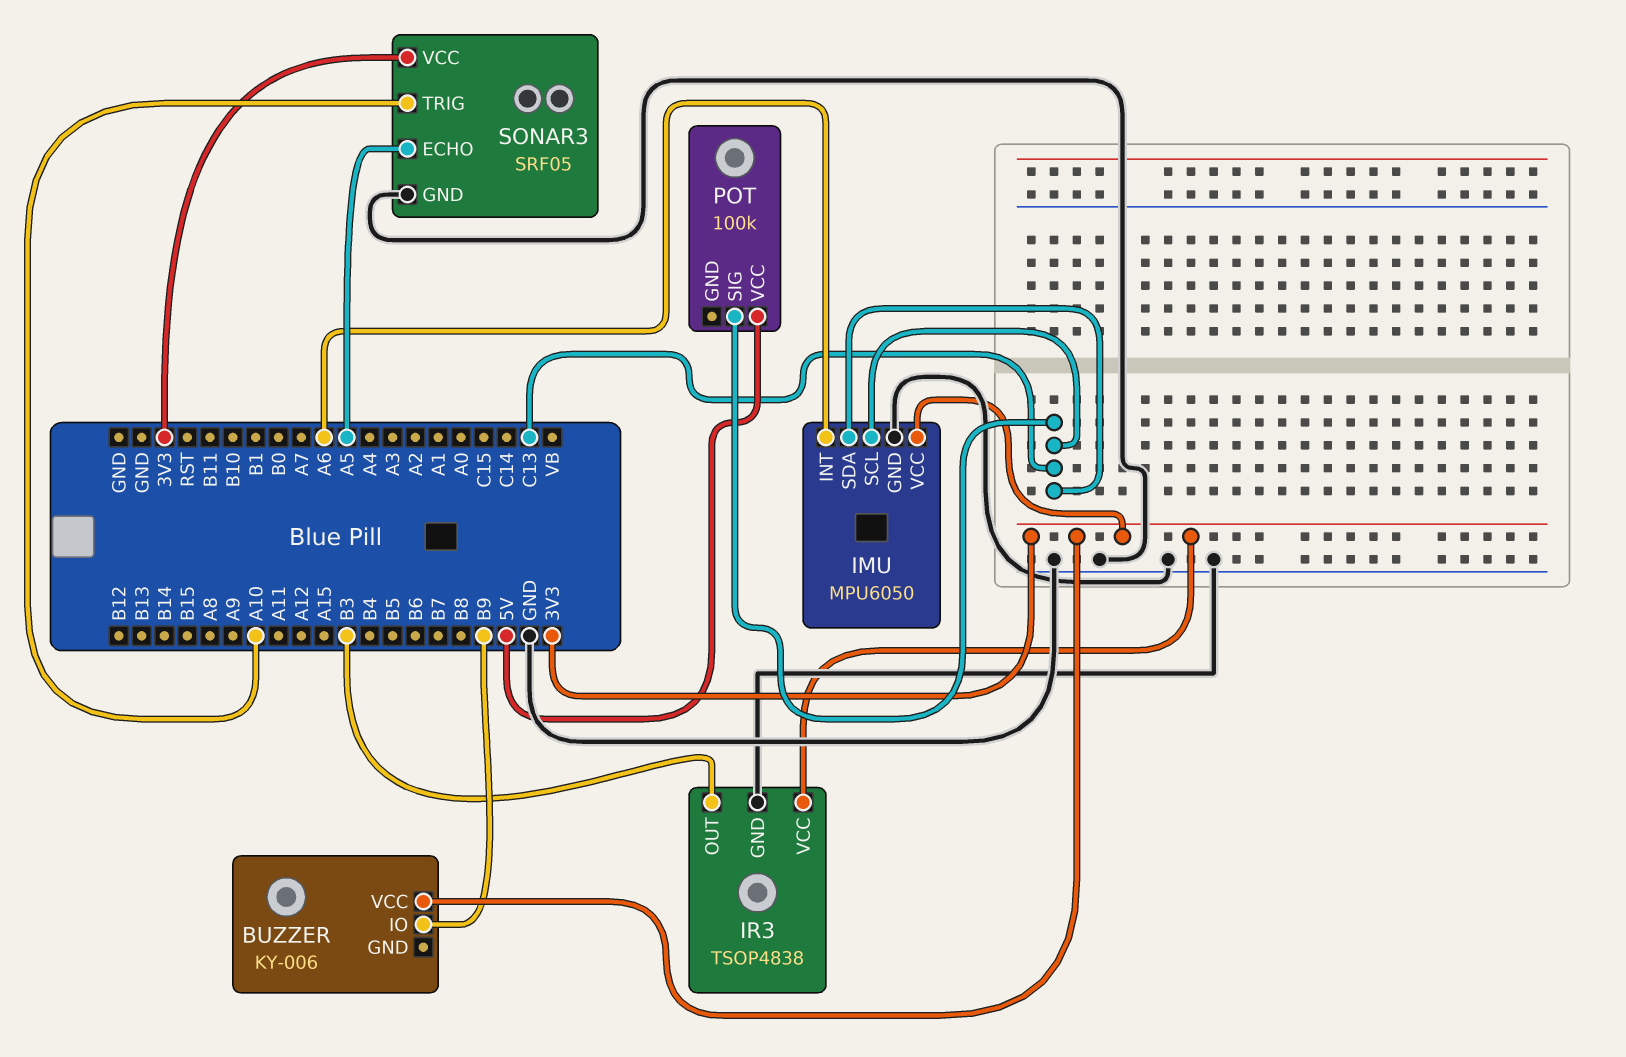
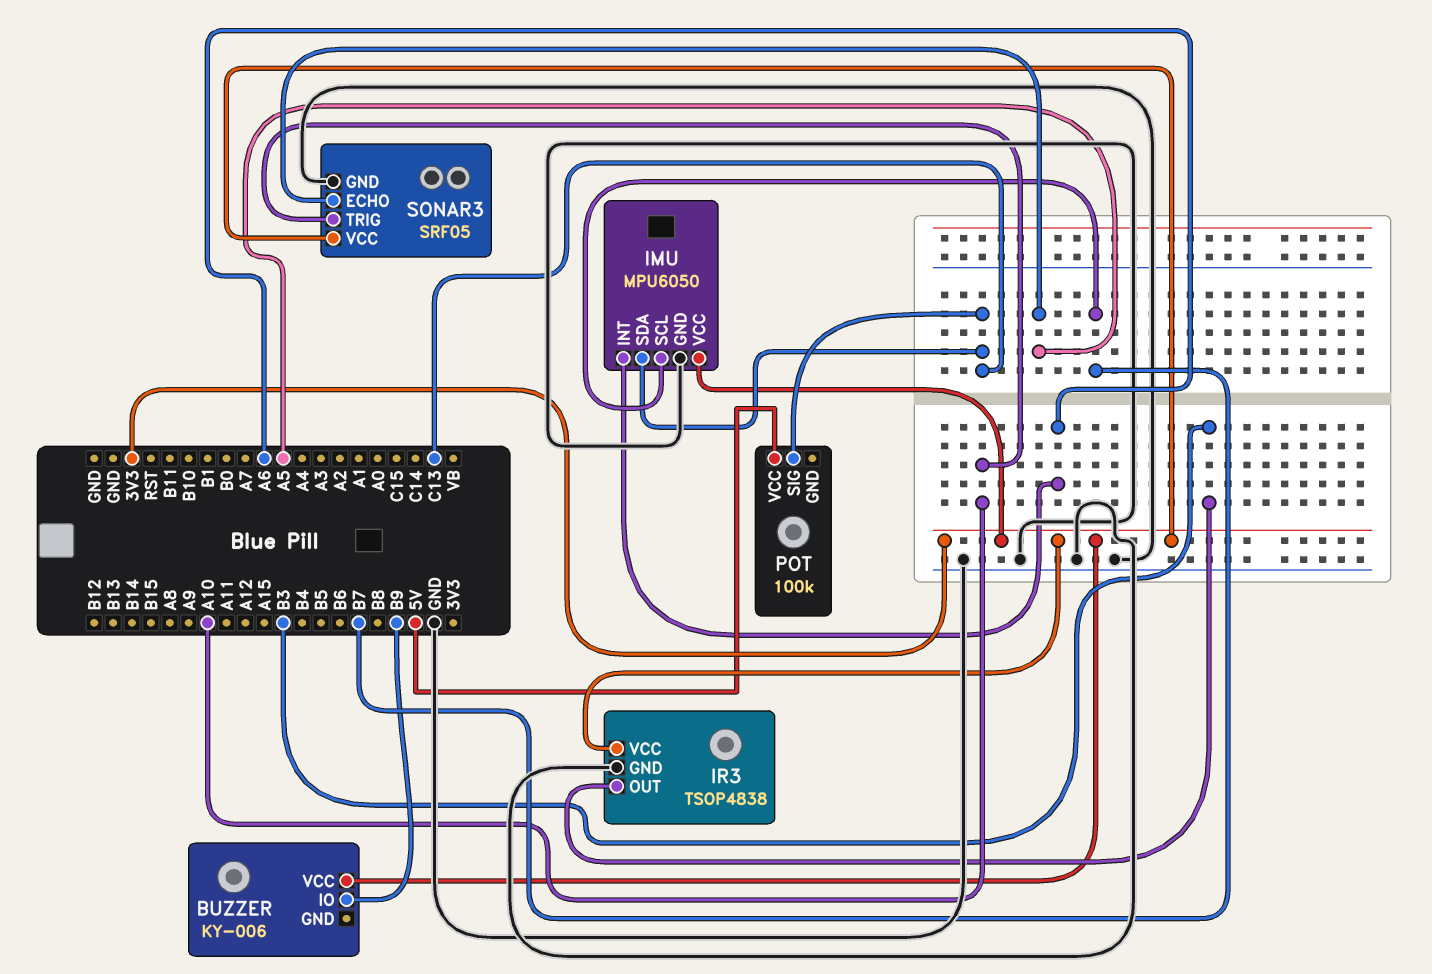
IMU pin SCL: C13 -> B7

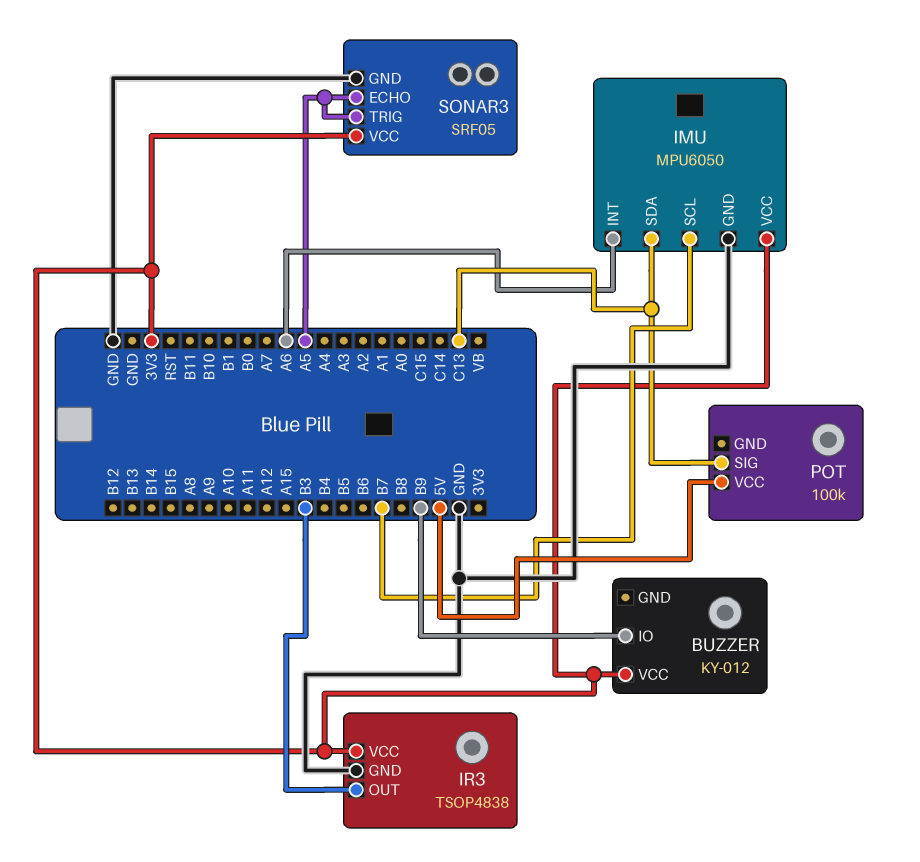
BUZZER: KY-006 -> KY-012
SONAR3 pin TRIG: A10 -> A5

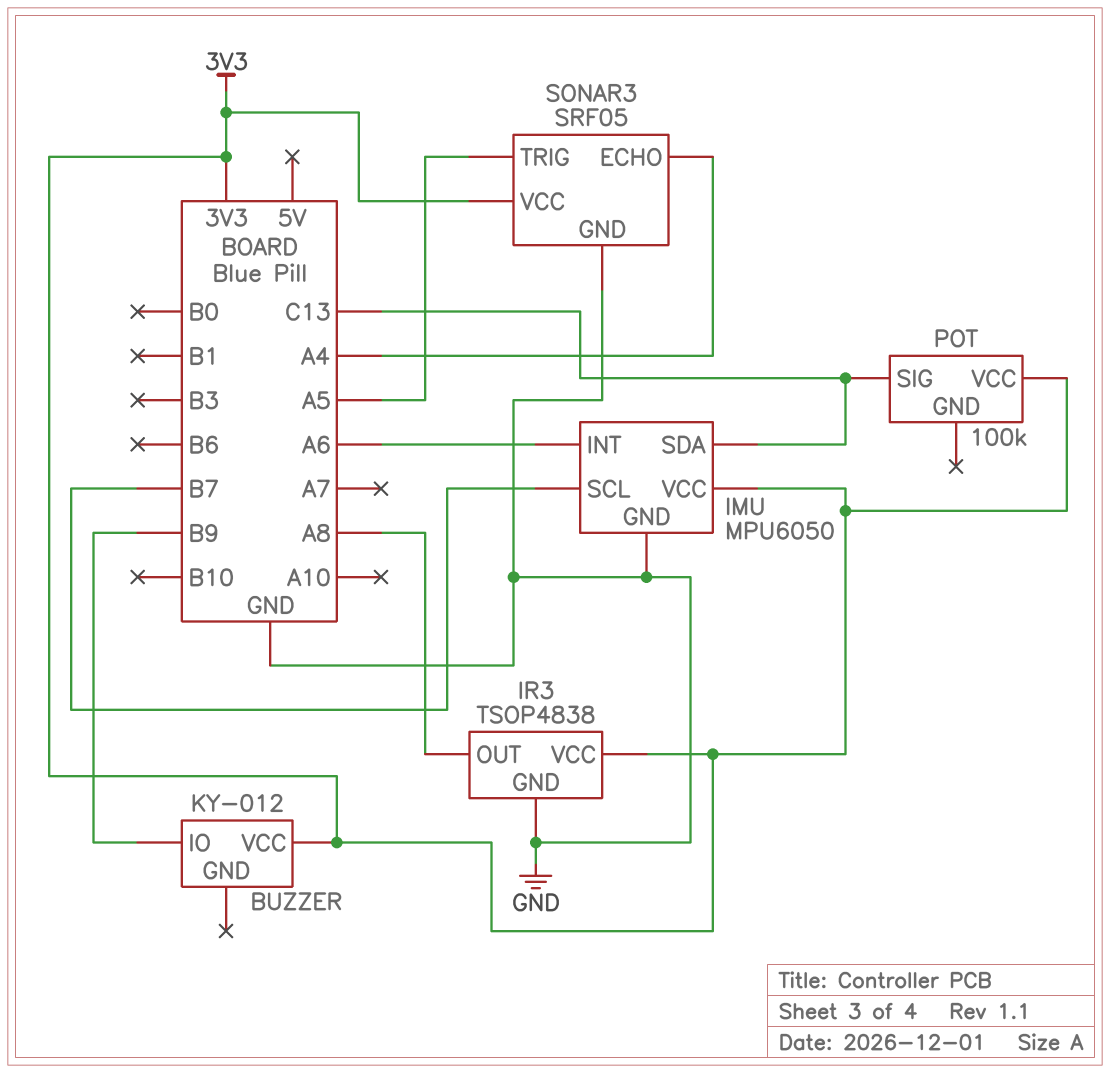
IR3 pin OUT: B3 -> A8
POT pin VCC: 5V -> 3V3
SONAR3 pin ECHO: A5 -> A4

